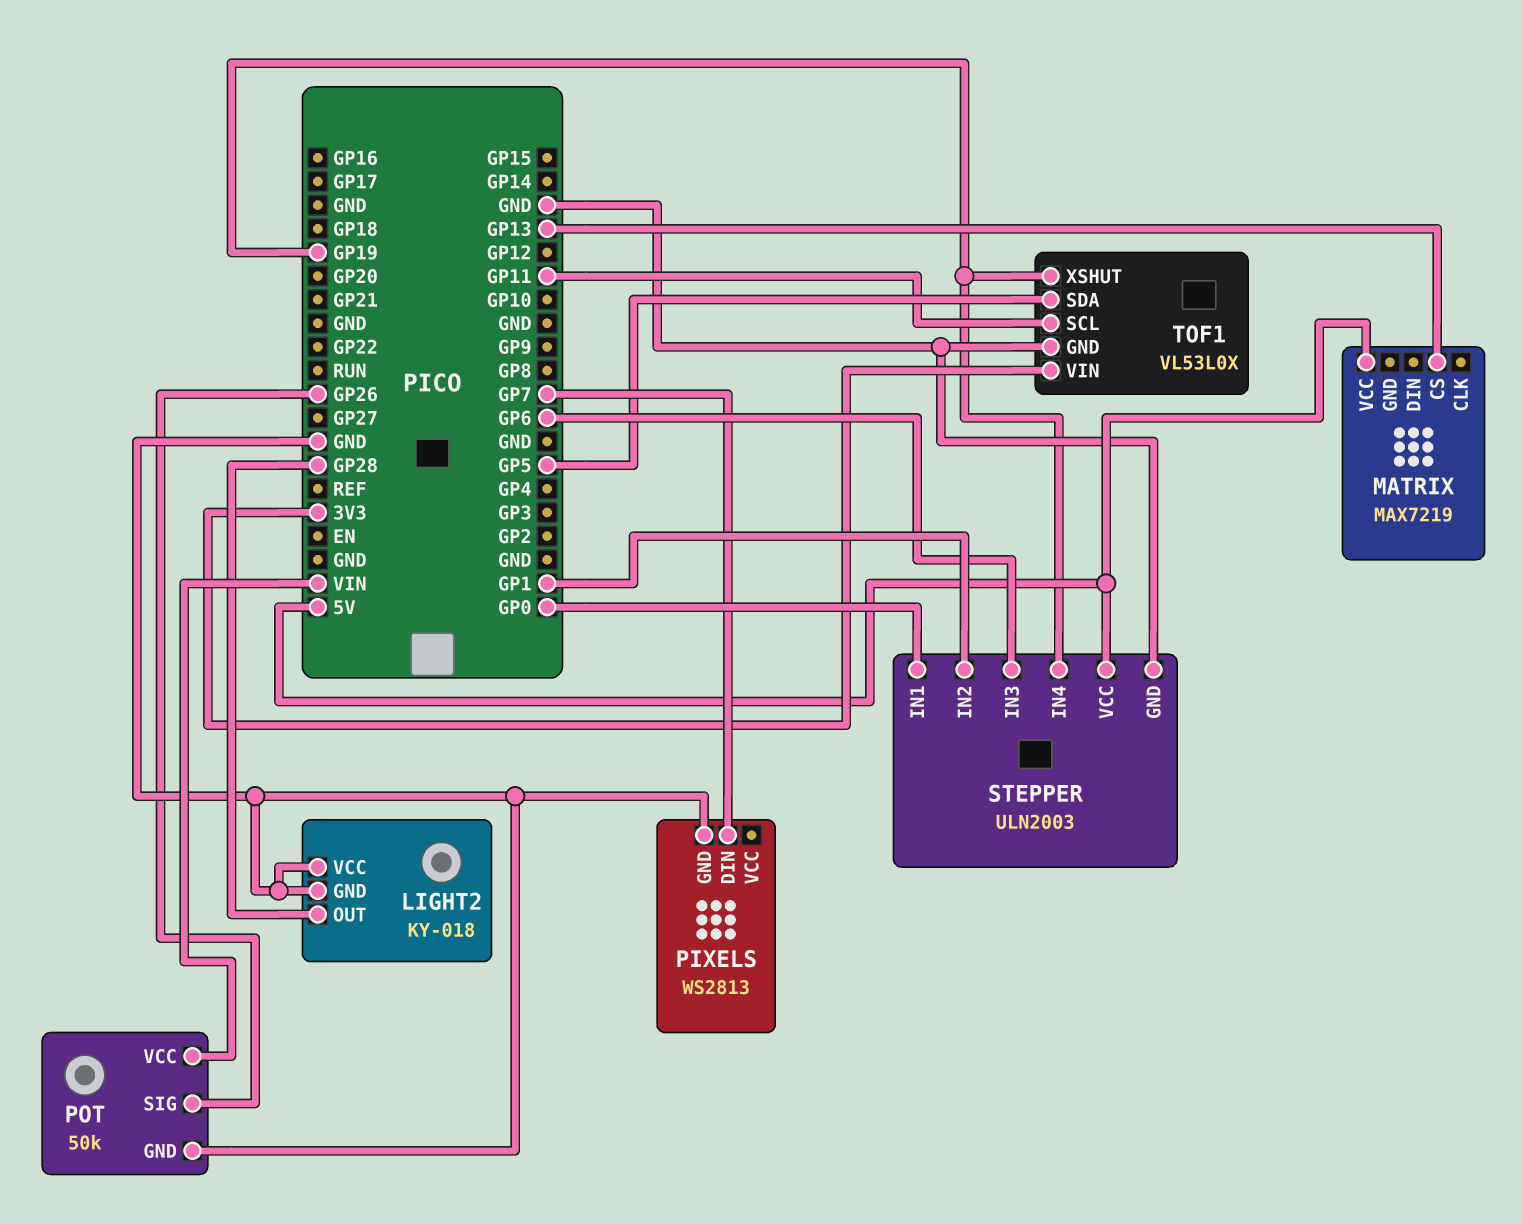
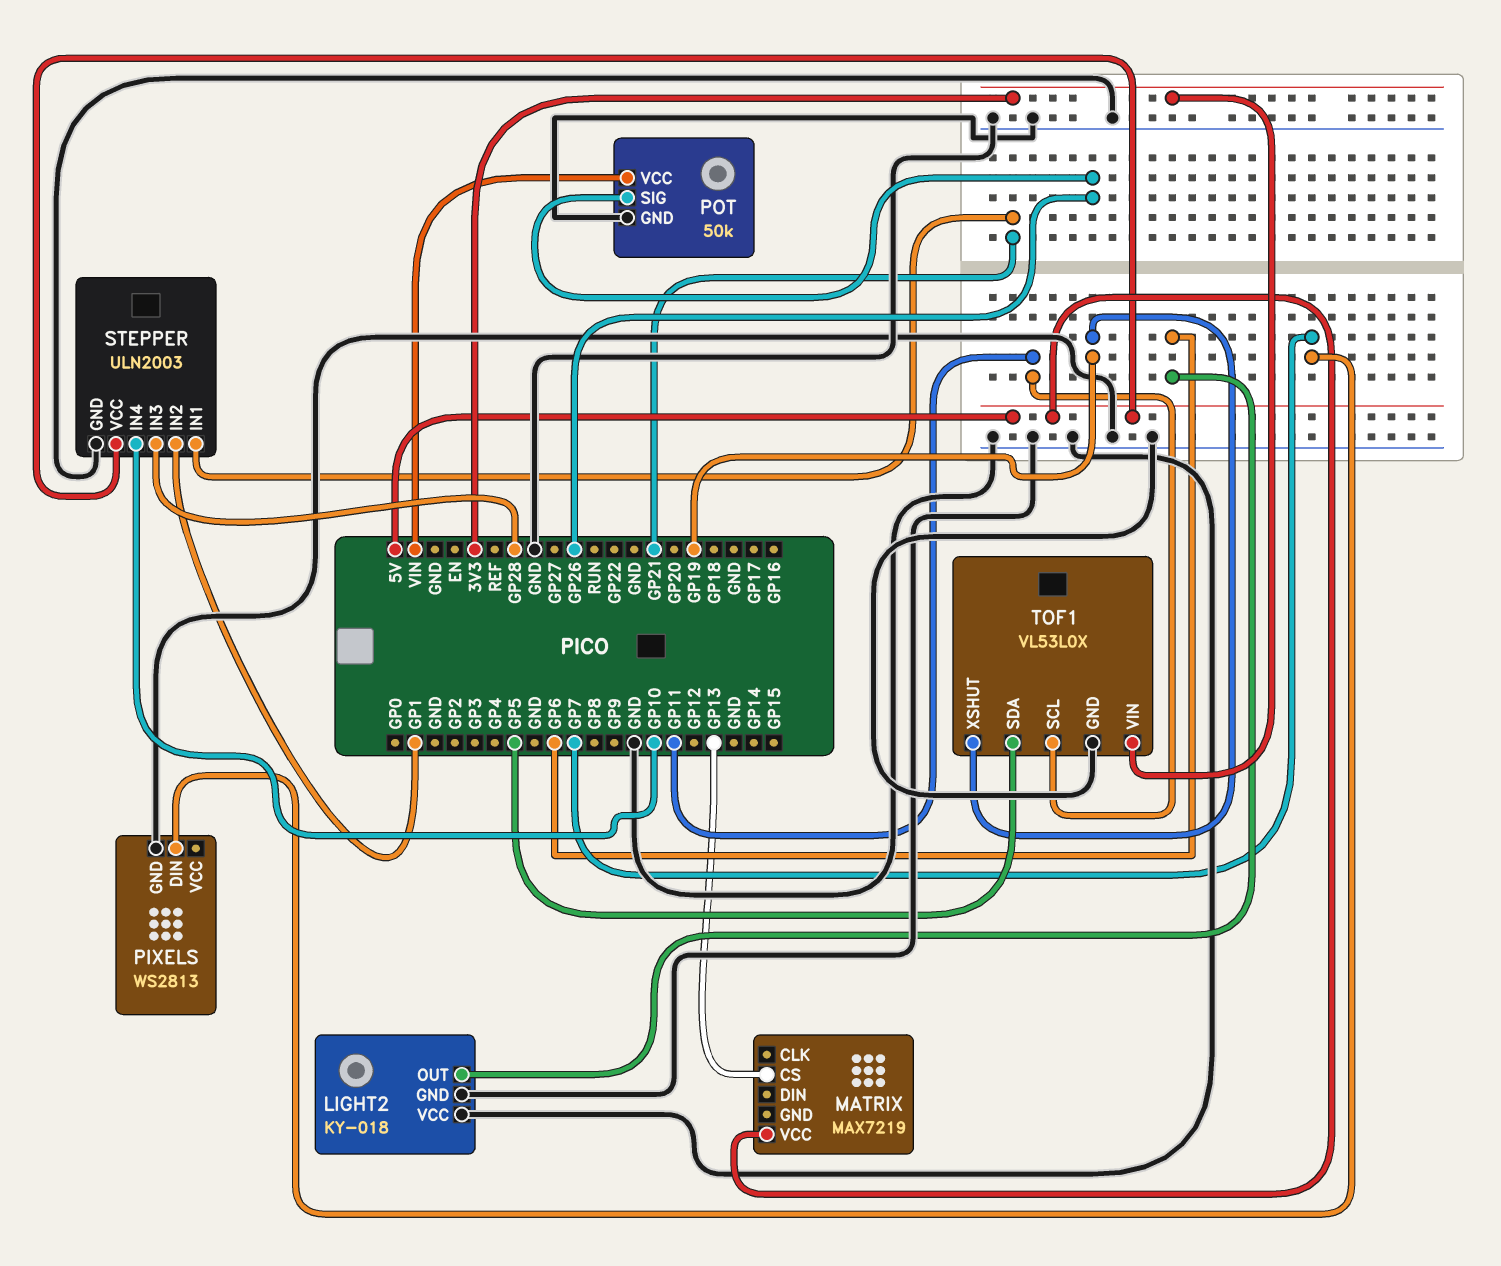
LIGHT2 pin OUT: GP28 -> GP6
STEPPER pin IN1: GP0 -> GP21
STEPPER pin IN3: GP6 -> GP28
STEPPER pin IN4: GP19 -> GP10

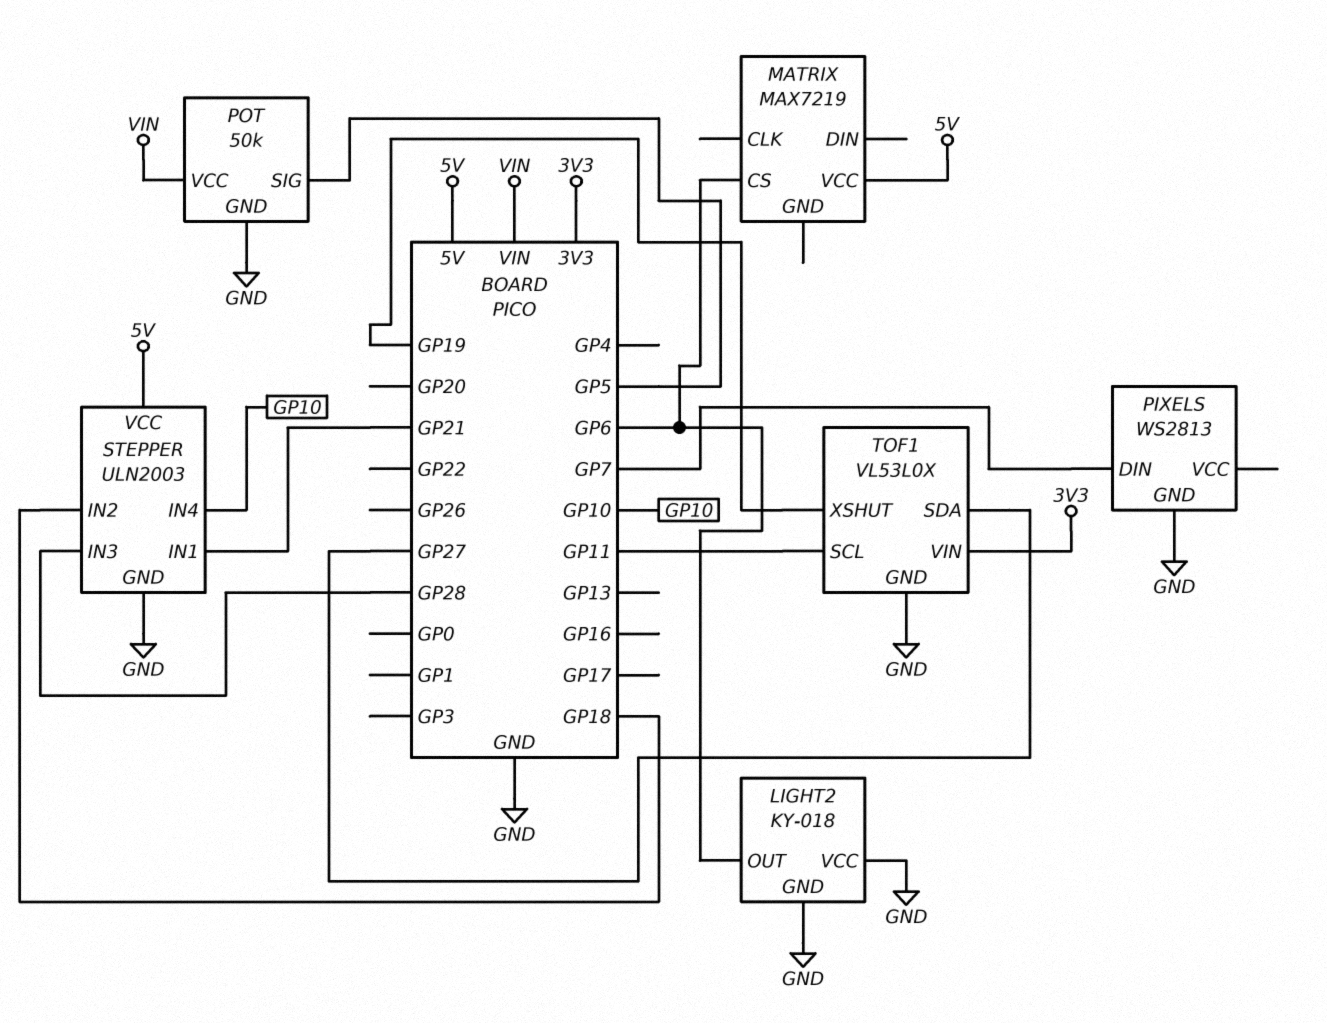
MATRIX pin CS: GP13 -> GP6
POT pin SIG: GP26 -> GP5
STEPPER pin IN2: GP1 -> GP18
TOF1 pin SDA: GP5 -> GP27

